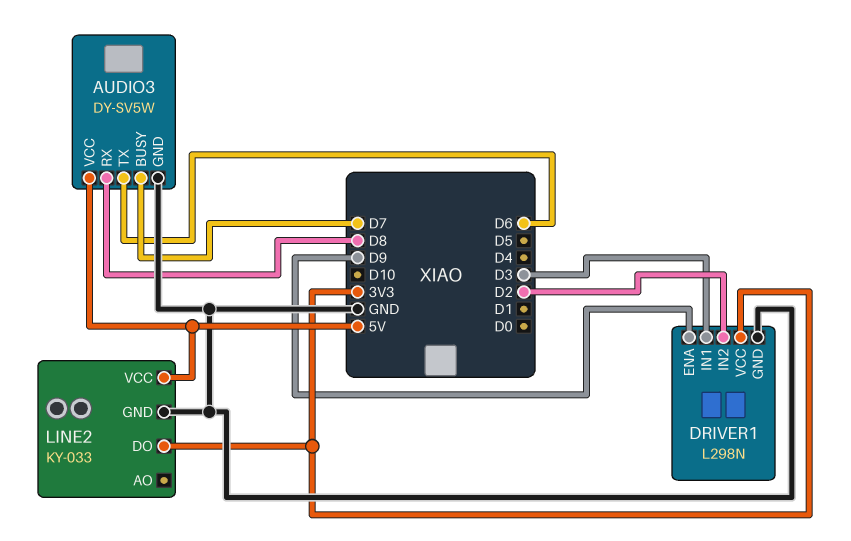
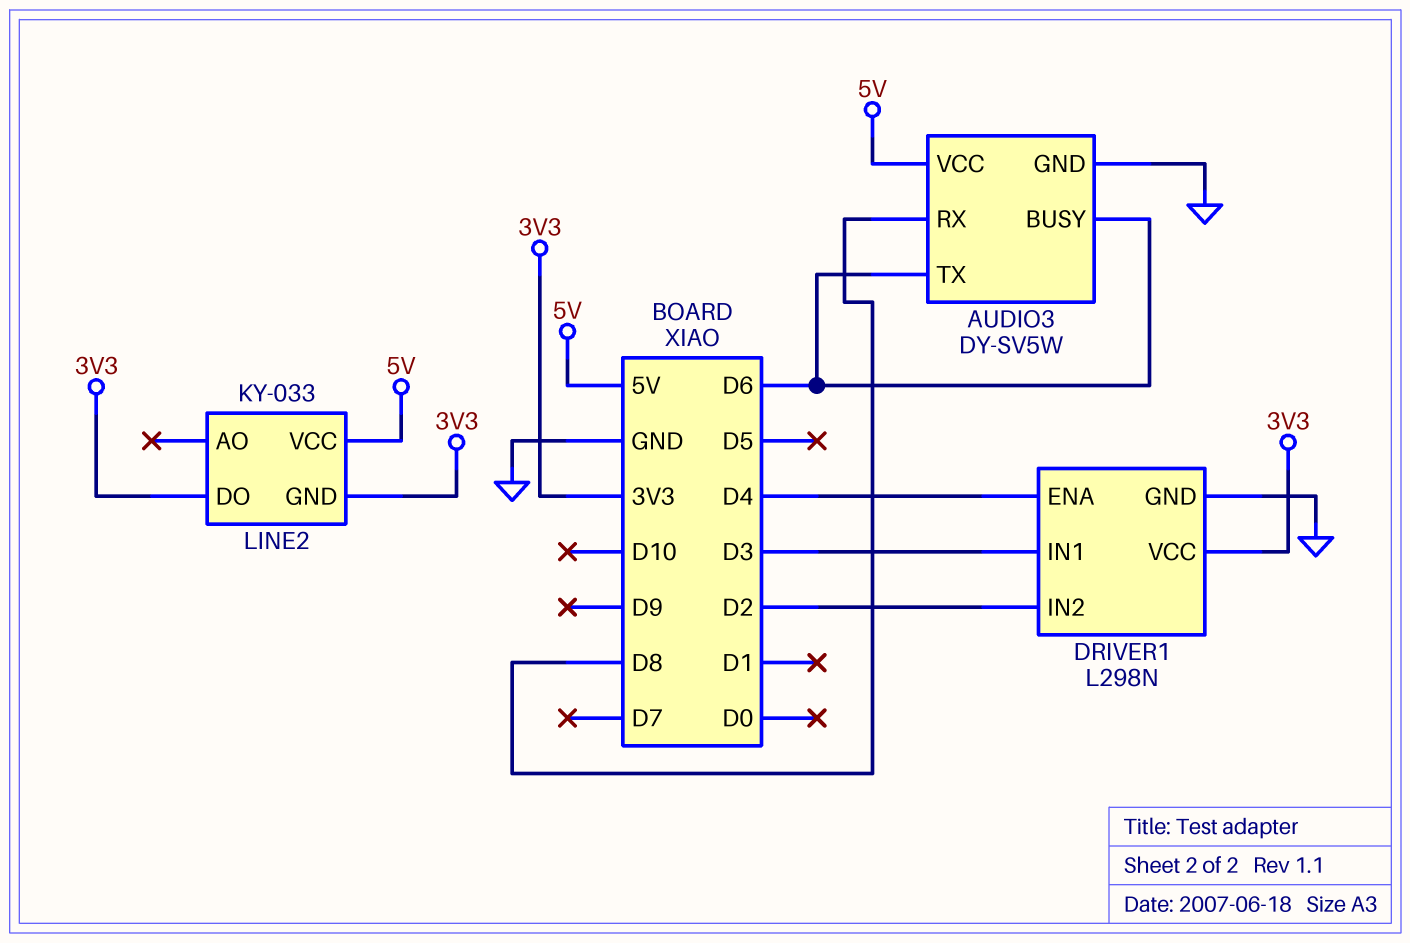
AUDIO3 pin BUSY: D7 -> D6
DRIVER1 pin ENA: D9 -> D4
LINE2 pin GND: GND -> 3V3

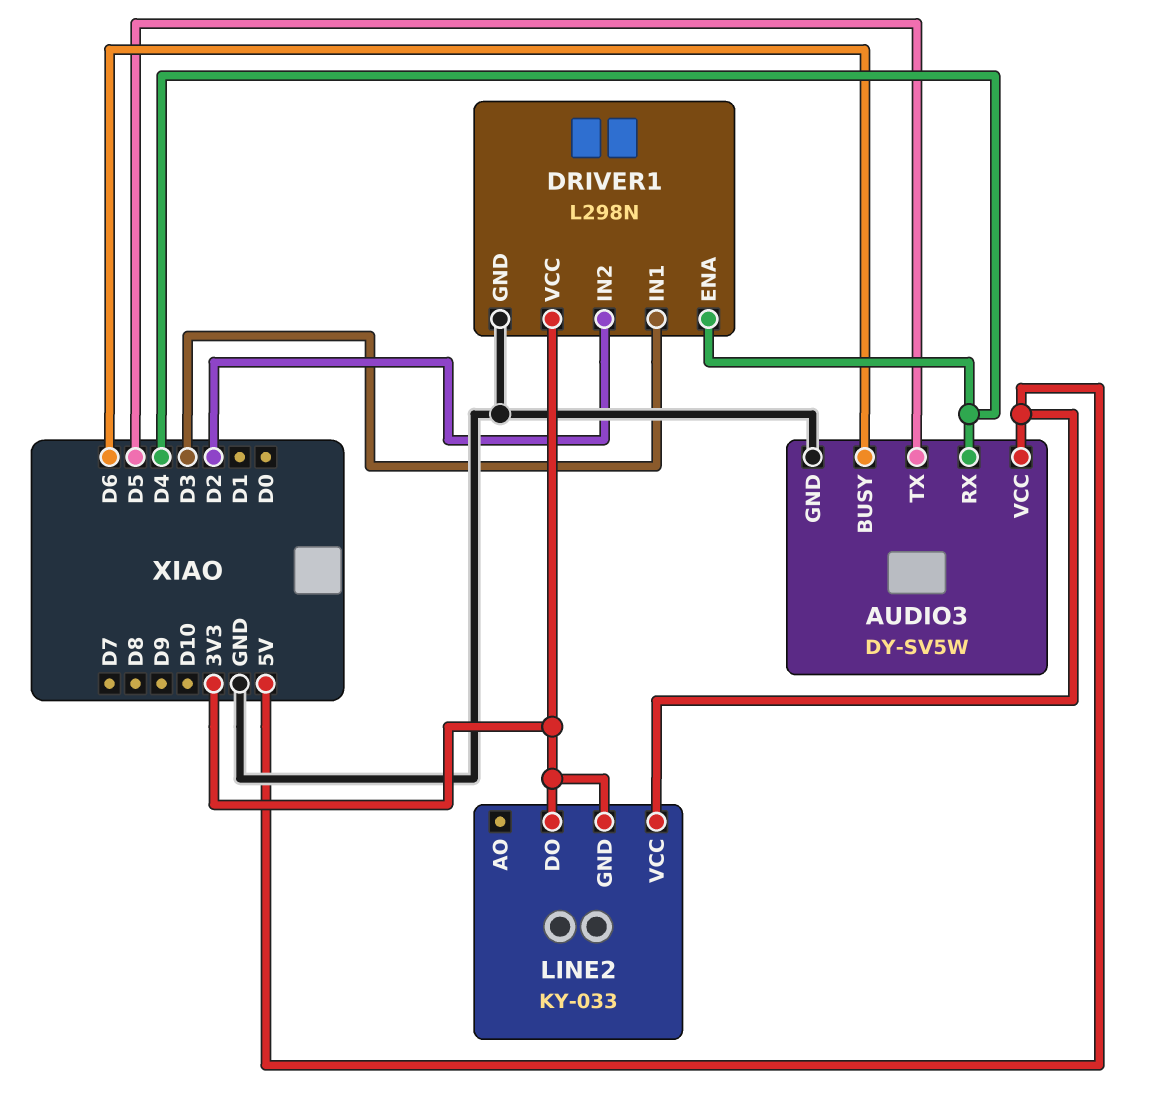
AUDIO3 pin RX: D8 -> D4
AUDIO3 pin TX: D6 -> D5

